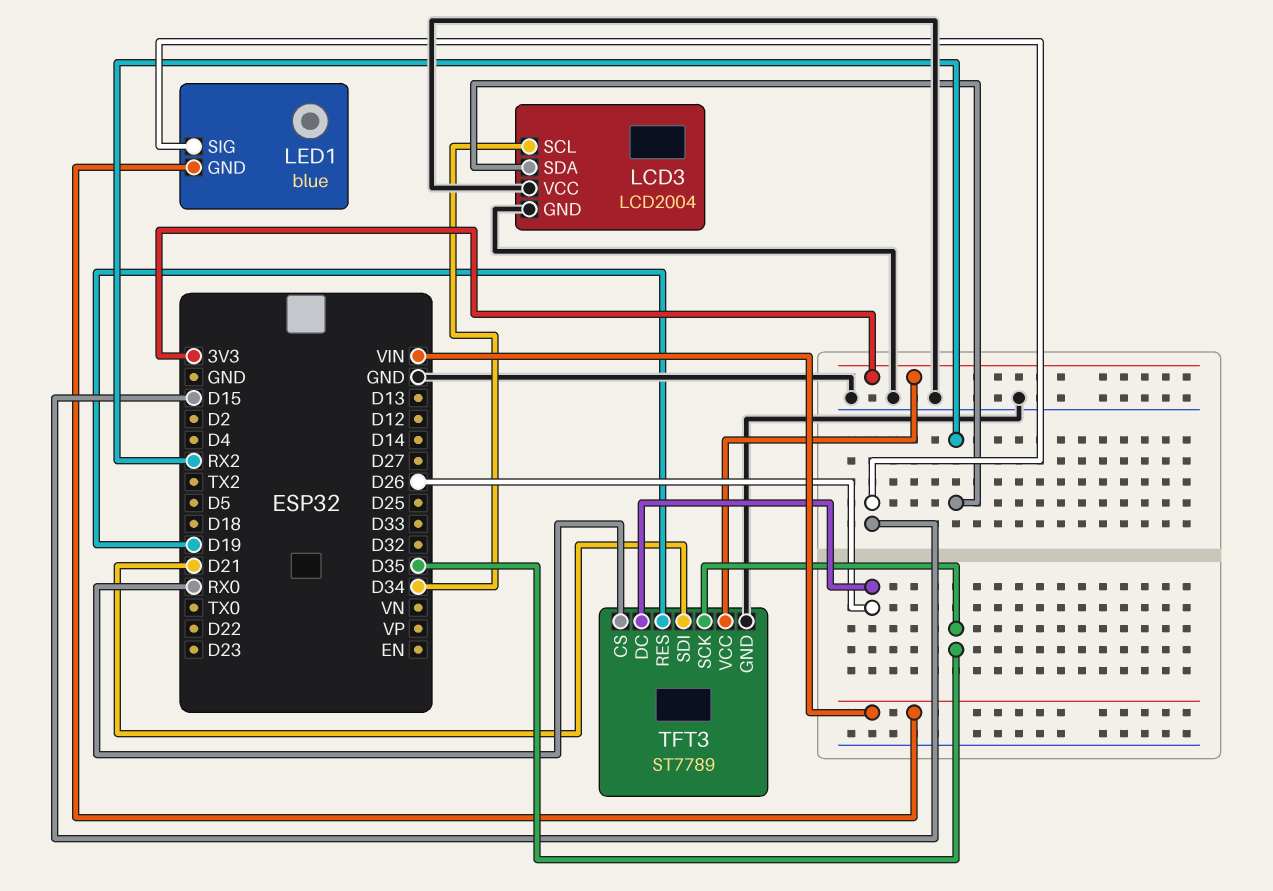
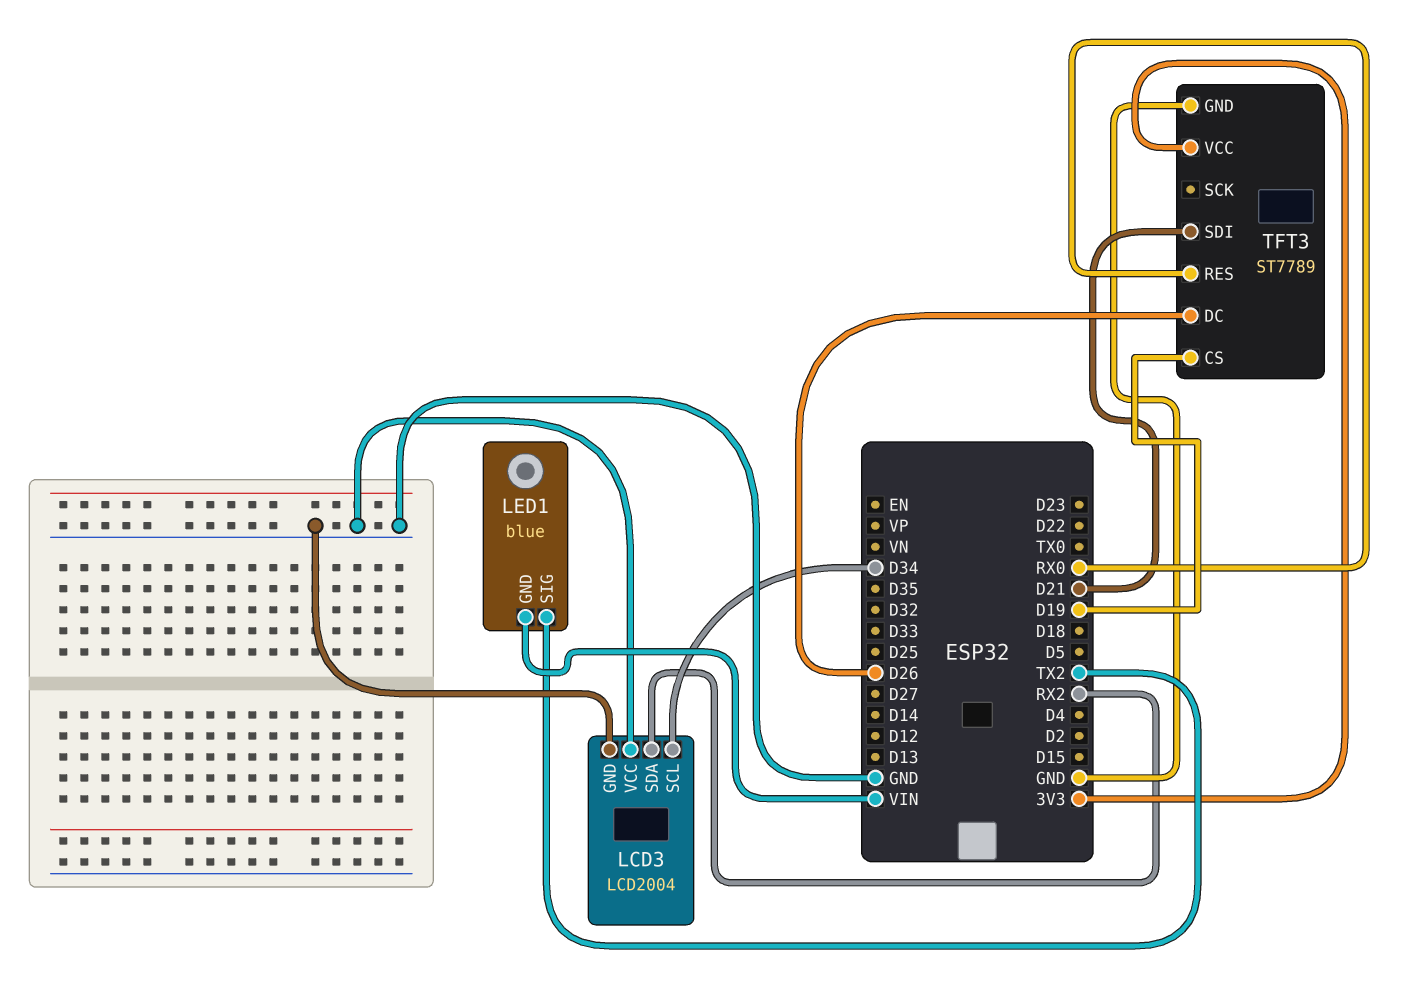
LED1 pin SIG: D15 -> TX2
TFT3 pin CS: RX0 -> D19
TFT3 pin RES: D19 -> RX0
TFT3 pin SCK: D35 -> none

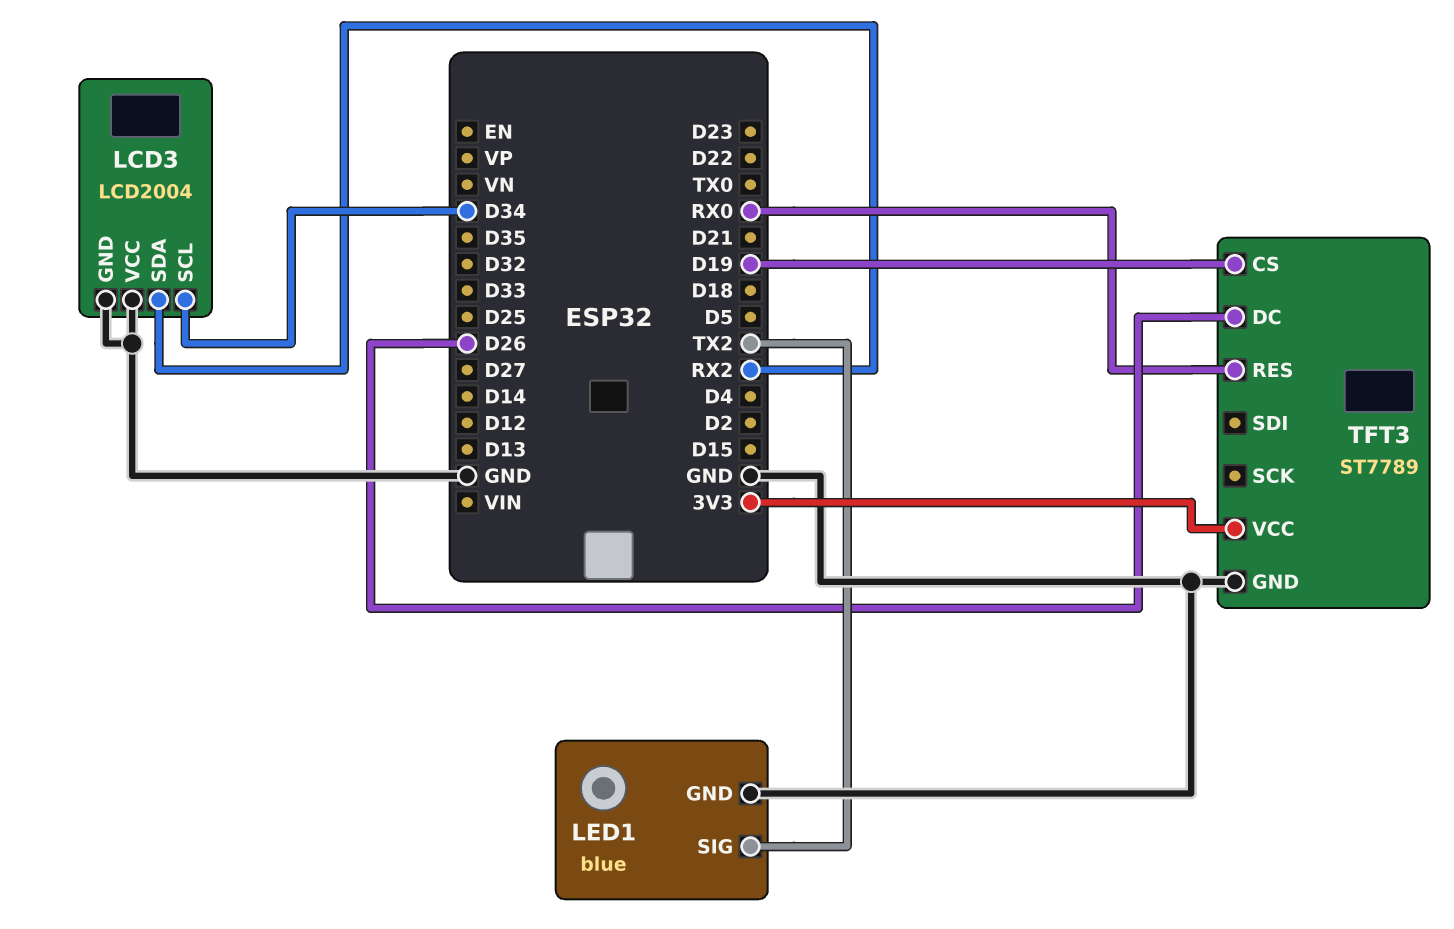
LED1 pin GND: VIN -> GND
TFT3 pin SDI: D21 -> none

